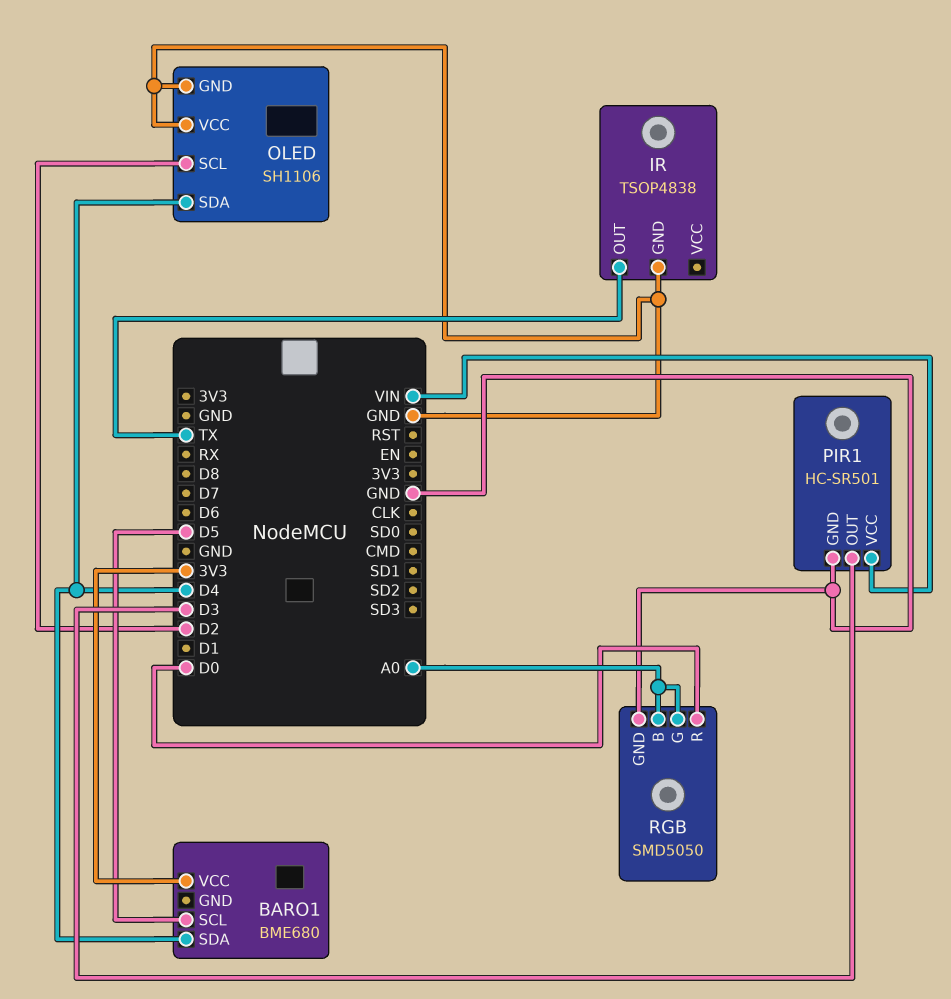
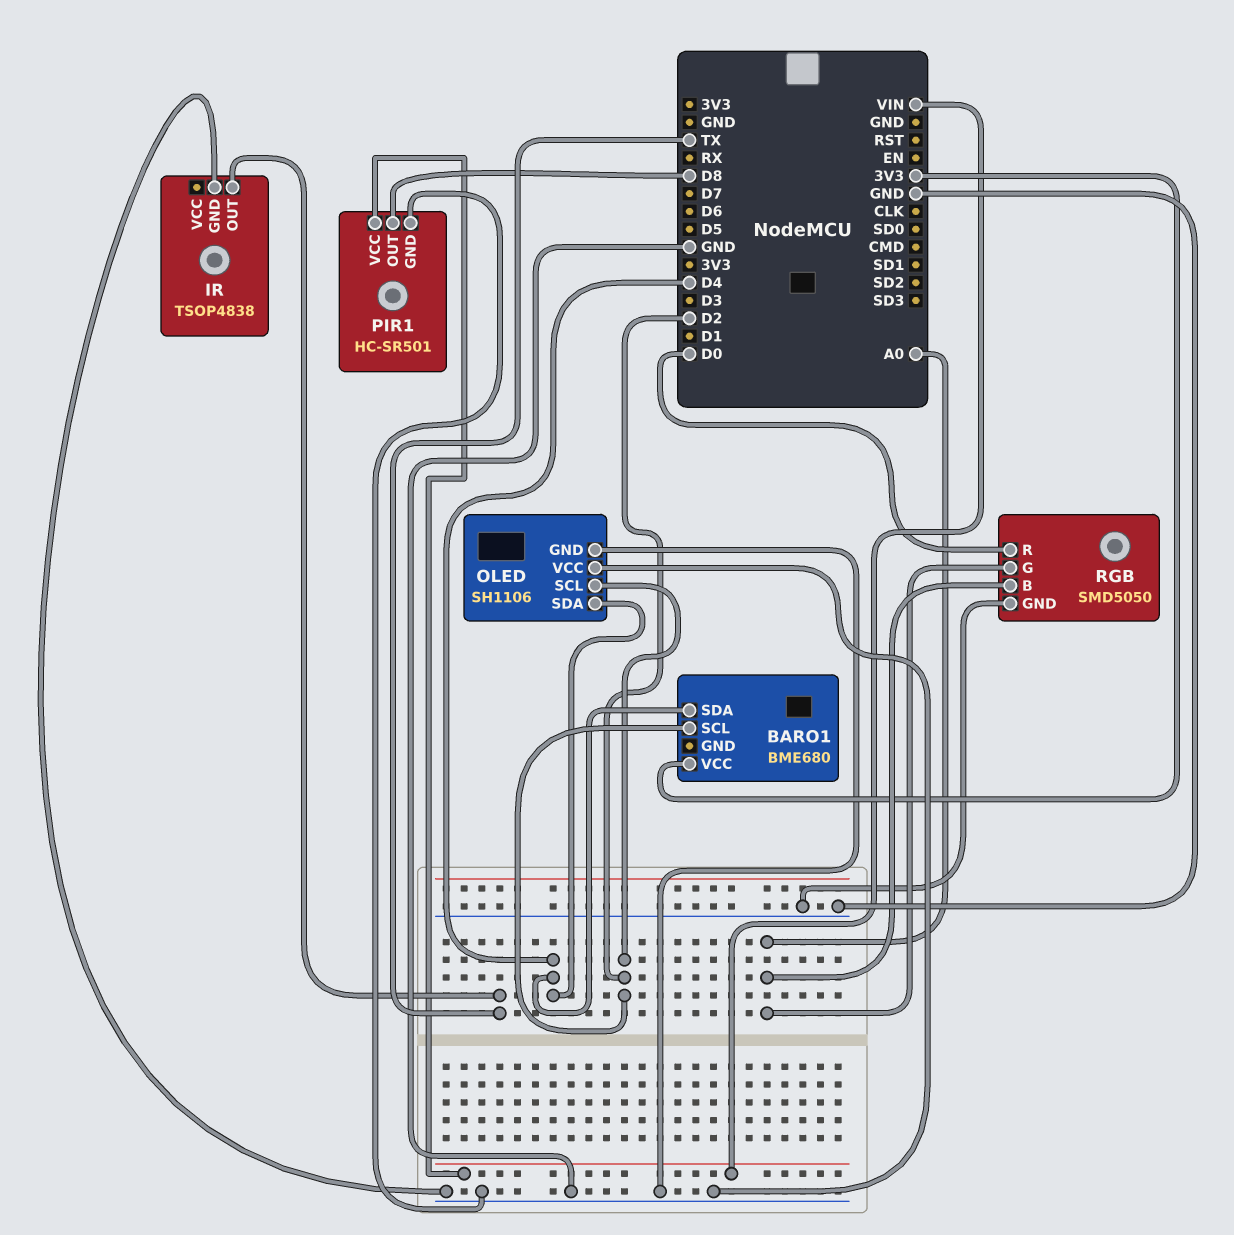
BARO1 pin SCL: D5 -> D2
PIR1 pin OUT: D3 -> D8

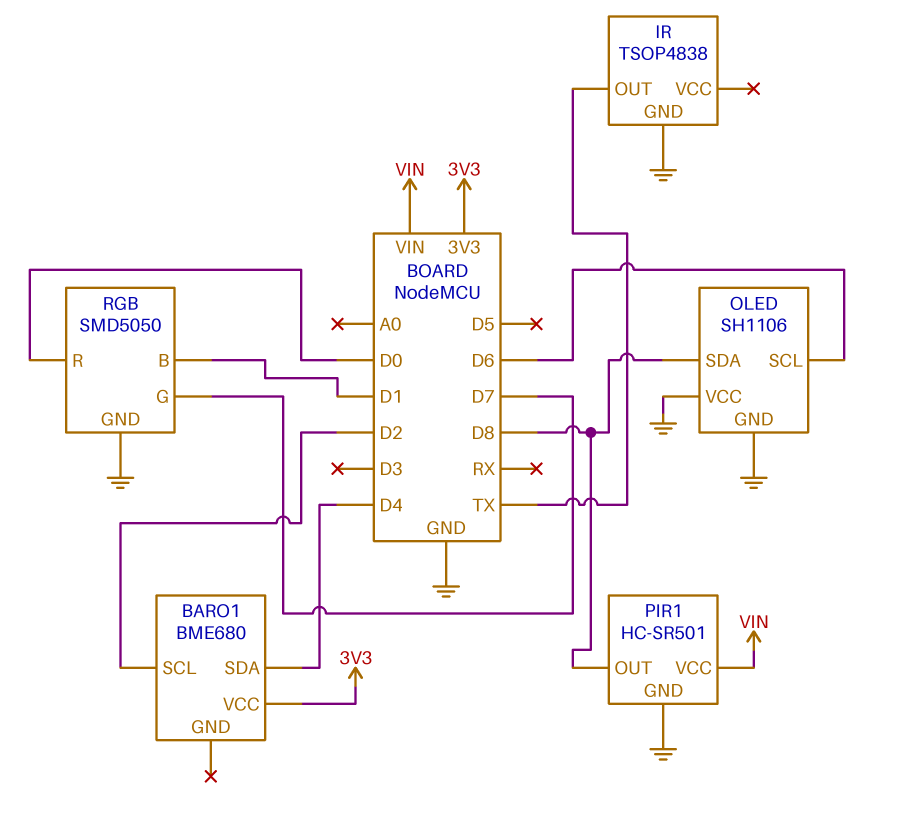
OLED pin SCL: D2 -> D6
OLED pin SDA: D4 -> D8
RGB pin B: A0 -> D1
RGB pin G: A0 -> D7

